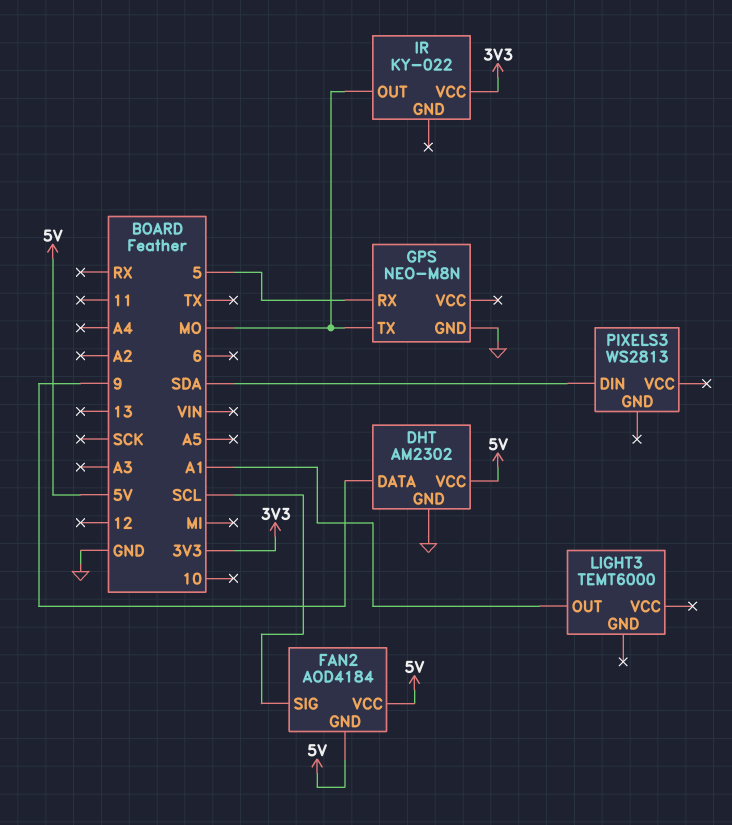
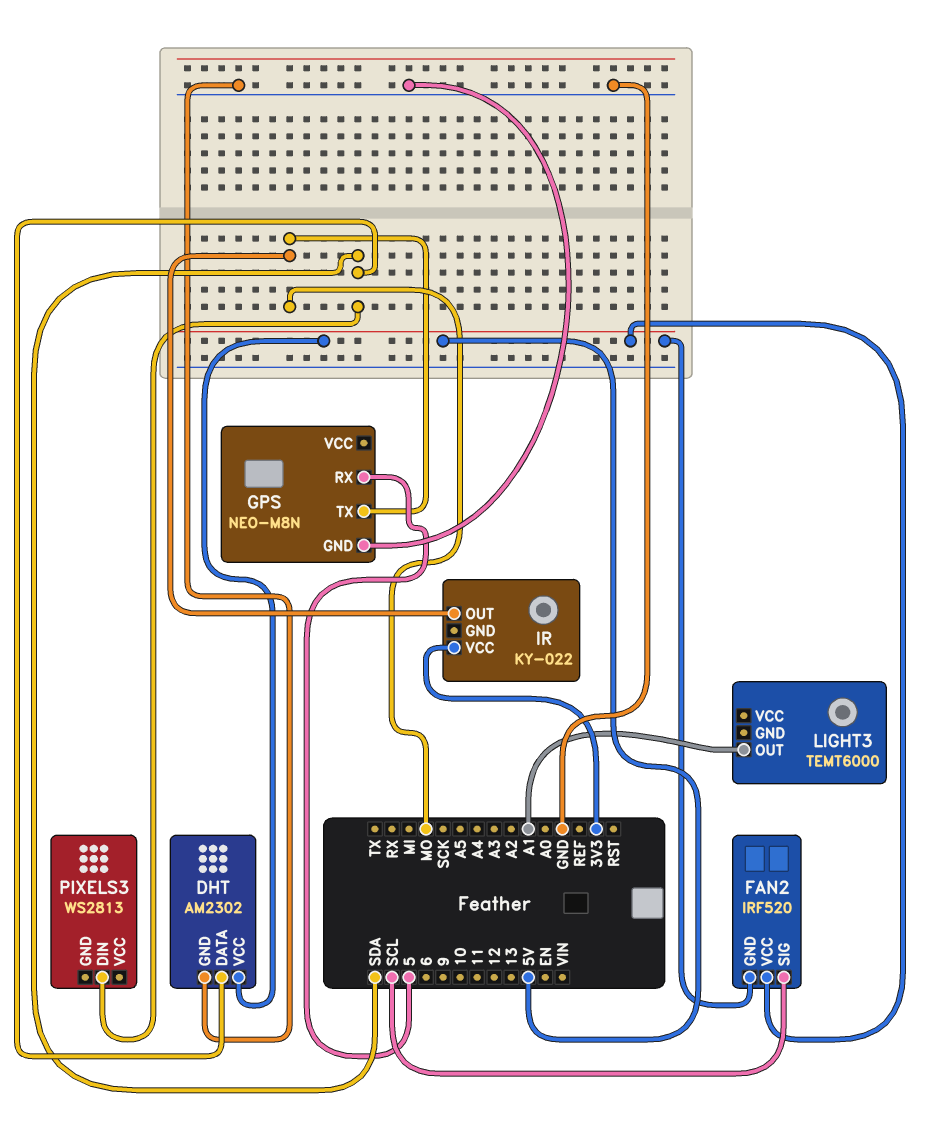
DHT pin DATA: 9 -> SDA
FAN2: AOD4184 -> IRF520

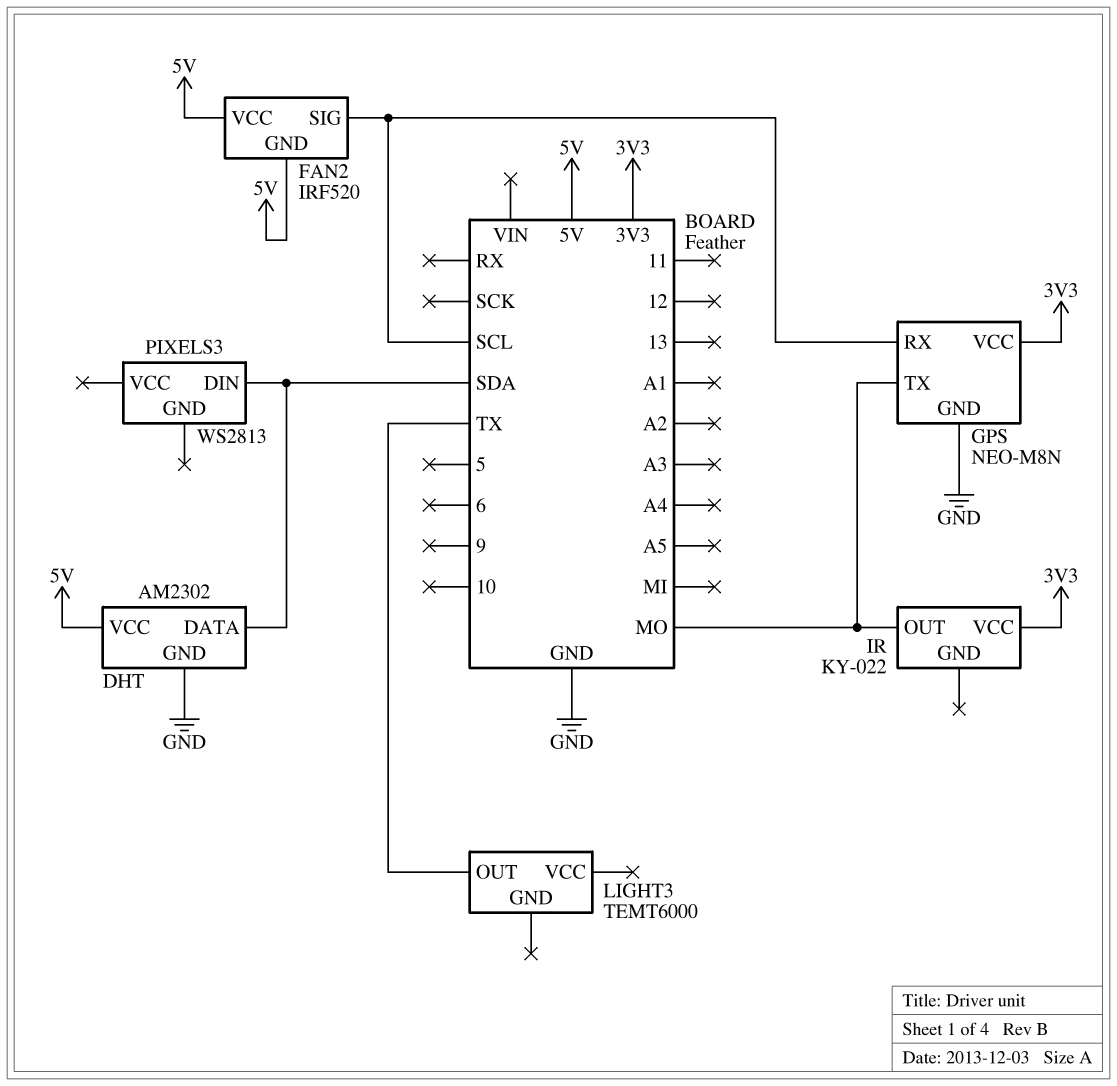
GPS pin RX: 5 -> SCL
GPS pin VCC: none -> 3V3
LIGHT3 pin OUT: A1 -> TX

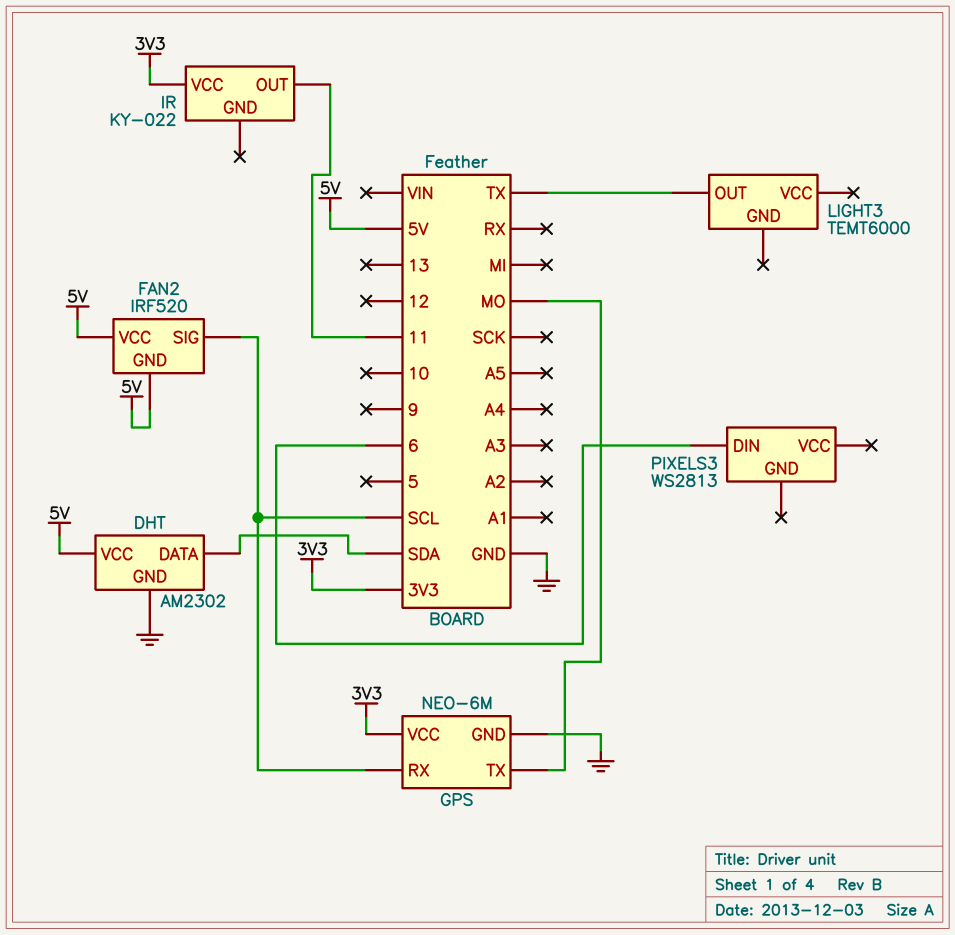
GPS: NEO-M8N -> NEO-6M
IR pin OUT: MO -> 11
PIXELS3 pin DIN: SDA -> 6

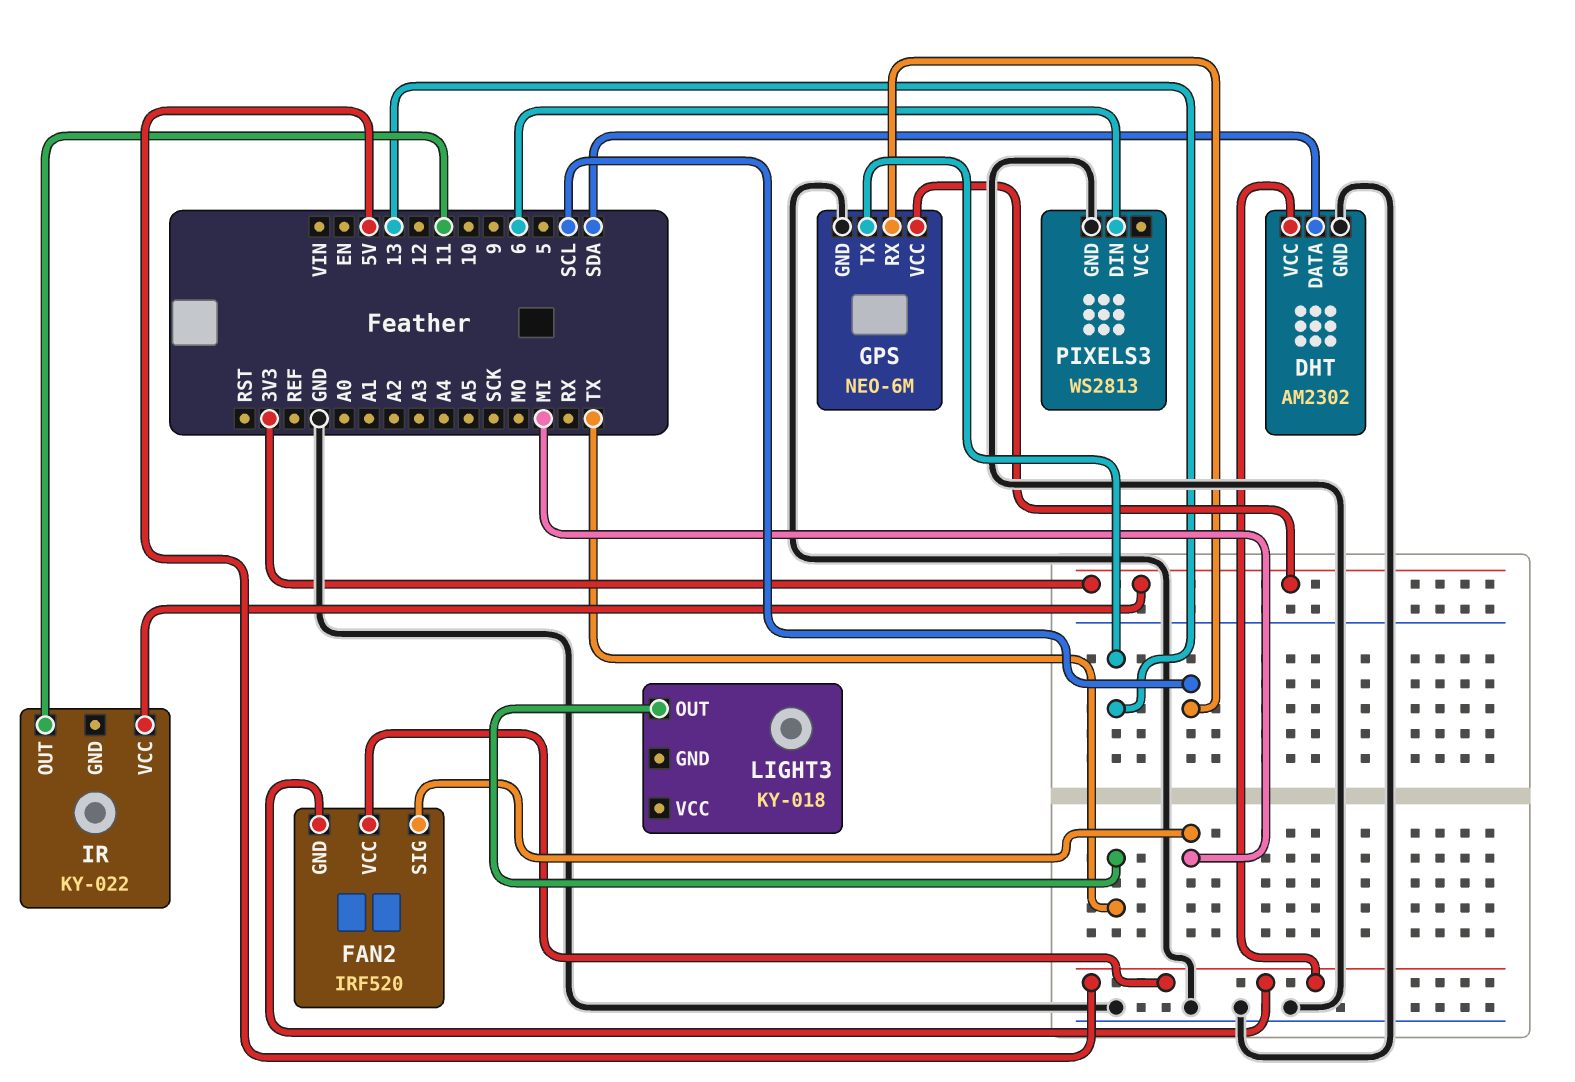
FAN2 pin SIG: SCL -> MI
GPS pin TX: MO -> 13
LIGHT3: TEMT6000 -> KY-018
PIXELS3 pin GND: none -> GND

